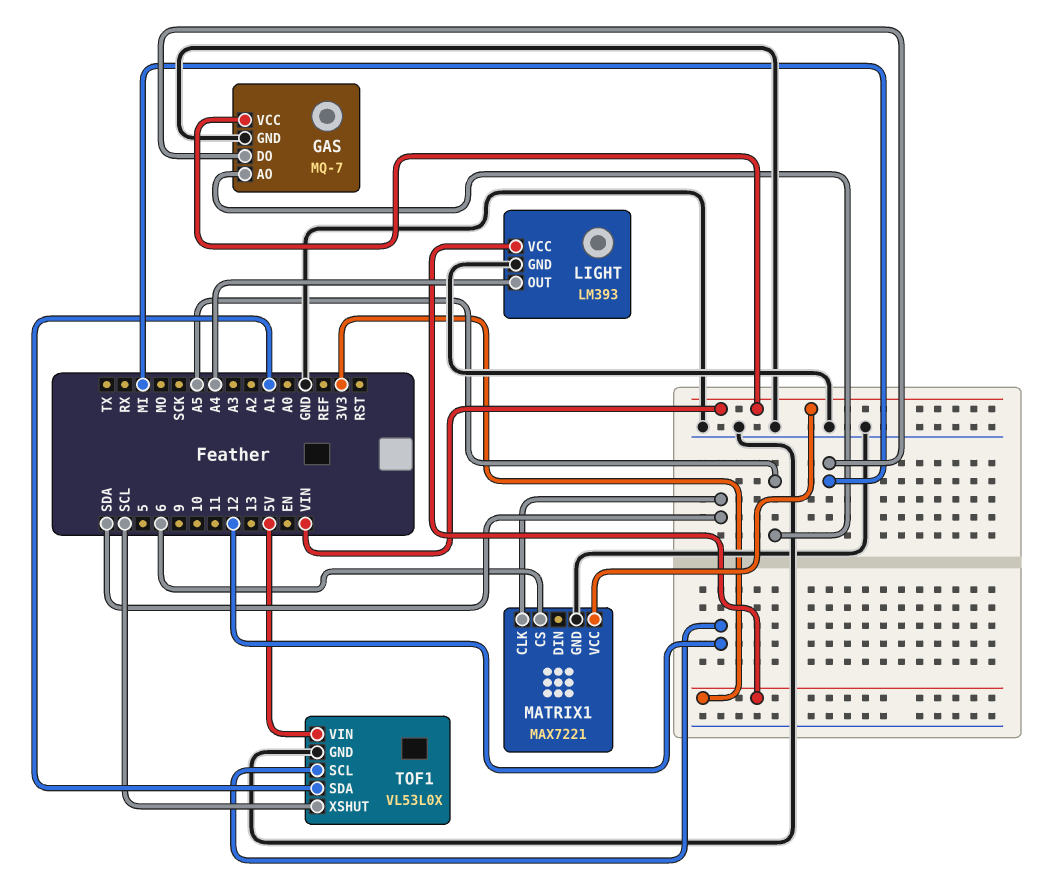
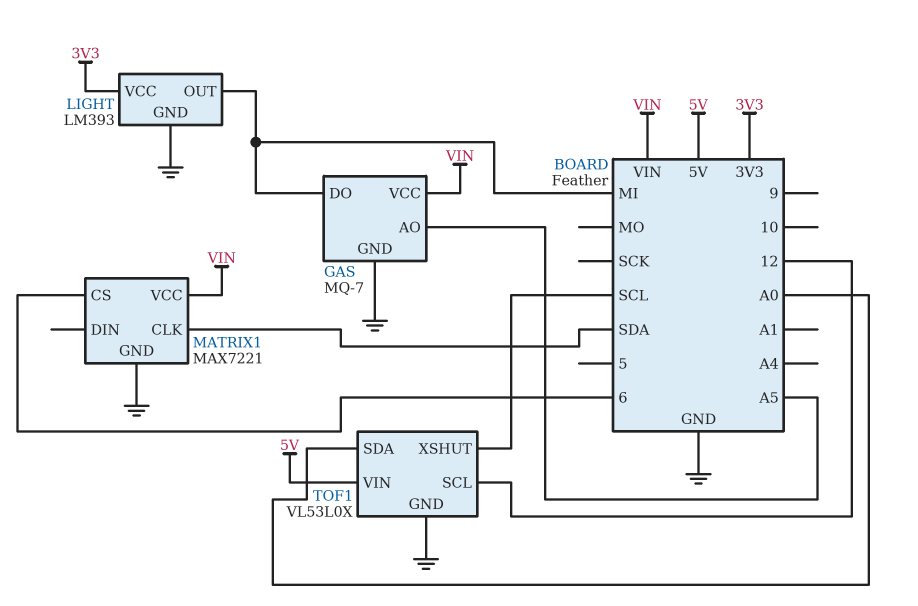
LIGHT pin OUT: A4 -> MI
TOF1 pin SDA: A1 -> A0

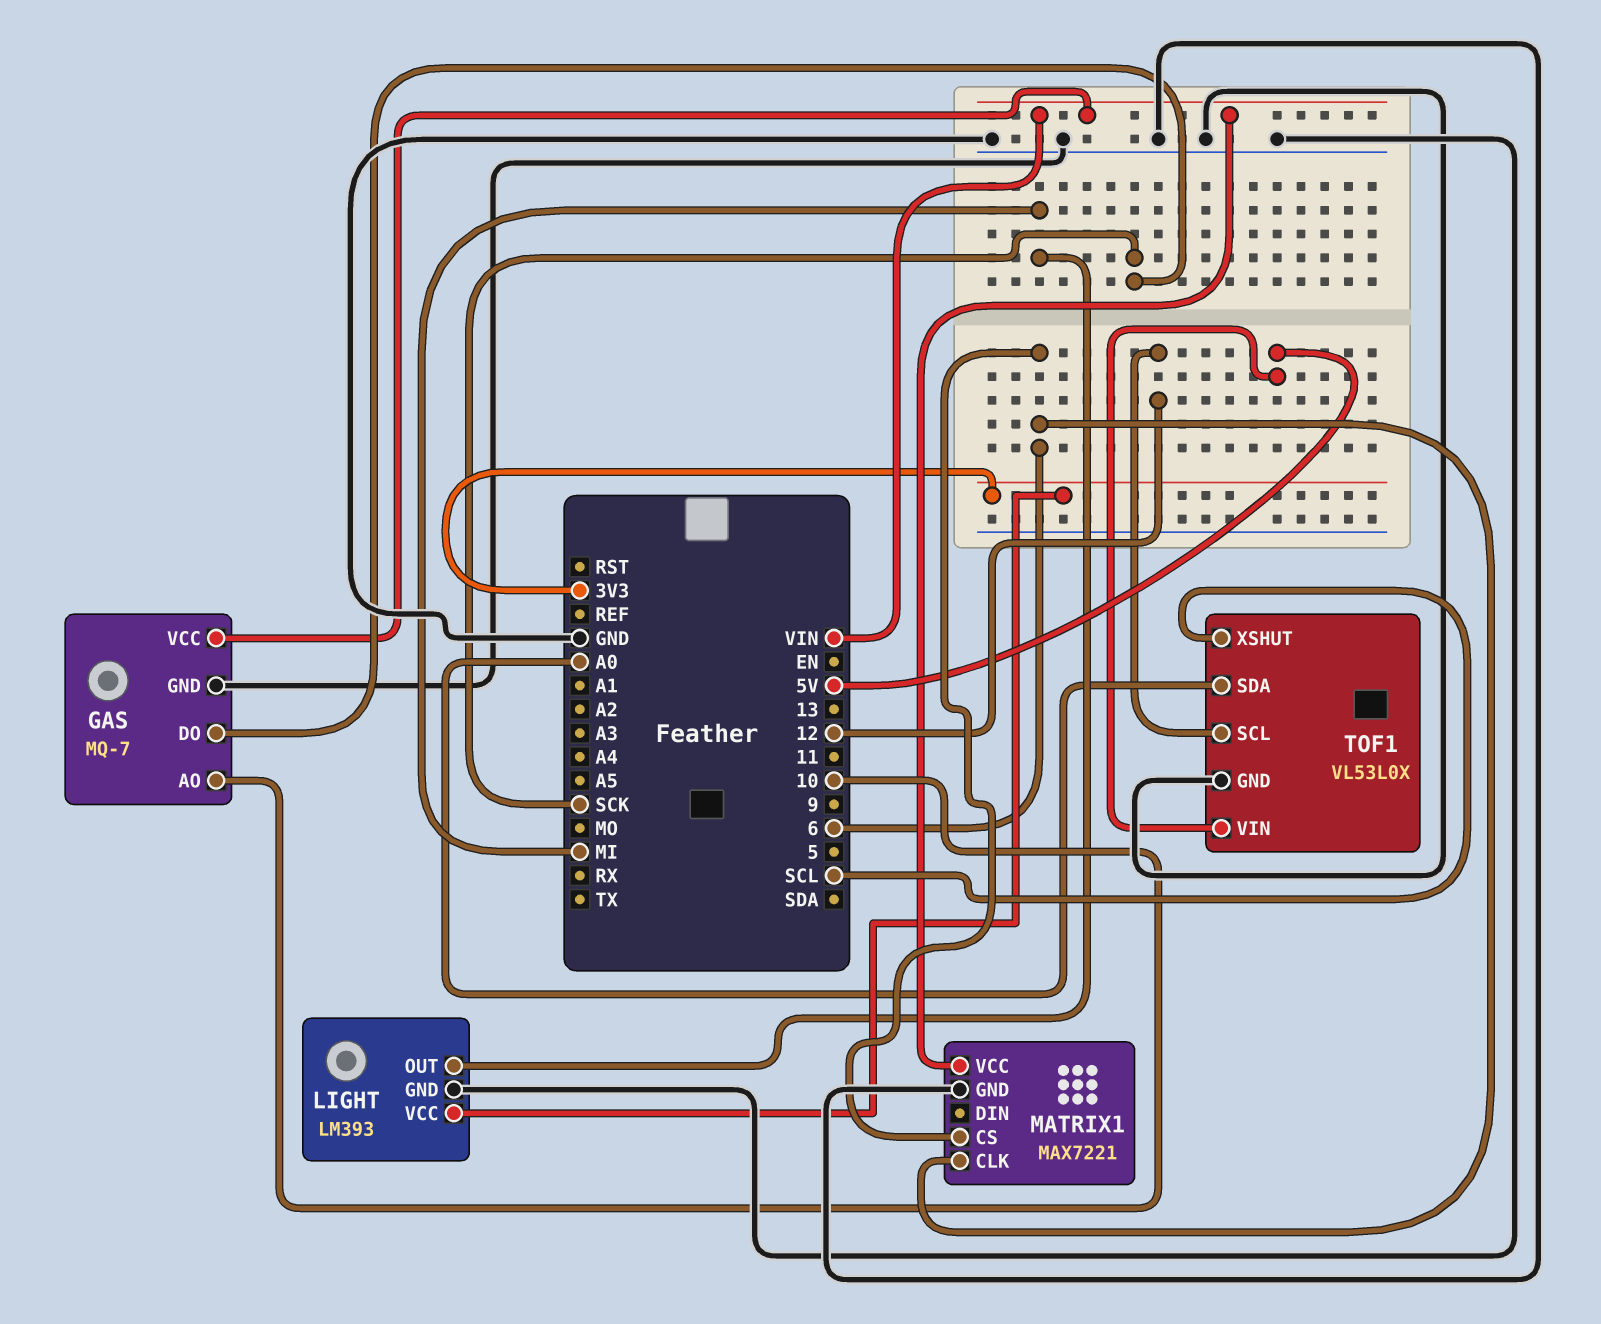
GAS pin AO: A5 -> 10
GAS pin DO: MI -> SCK
MATRIX1 pin CLK: SDA -> 6

